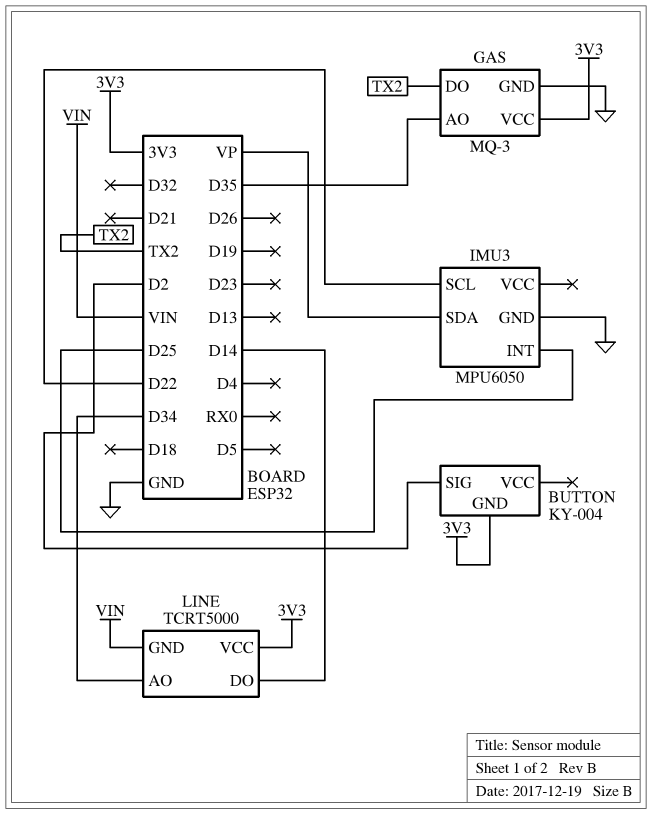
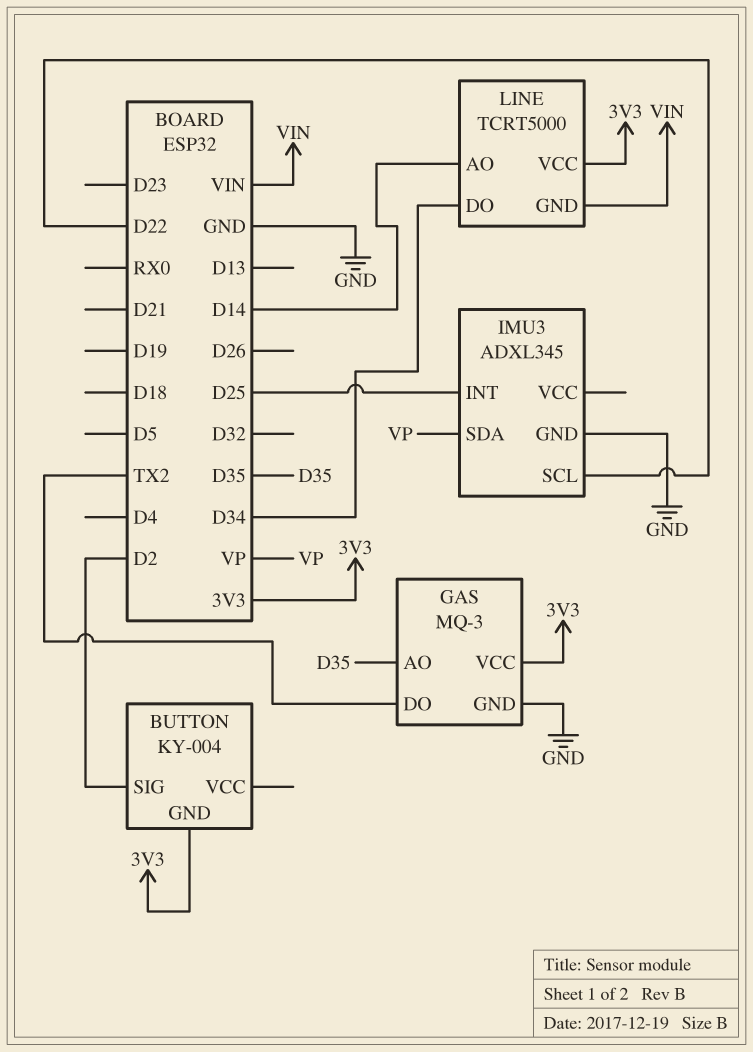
IMU3: MPU6050 -> ADXL345
LINE pin AO: D34 -> D14
LINE pin DO: D14 -> D34

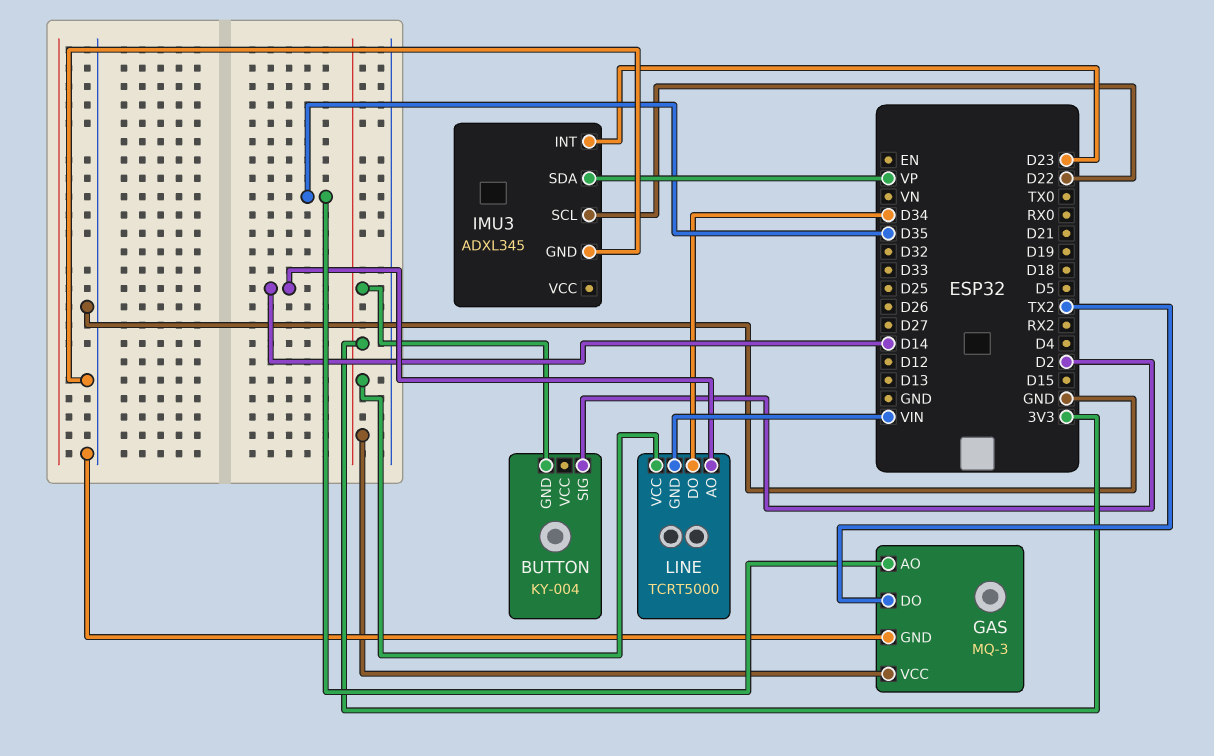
IMU3 pin INT: D25 -> D23

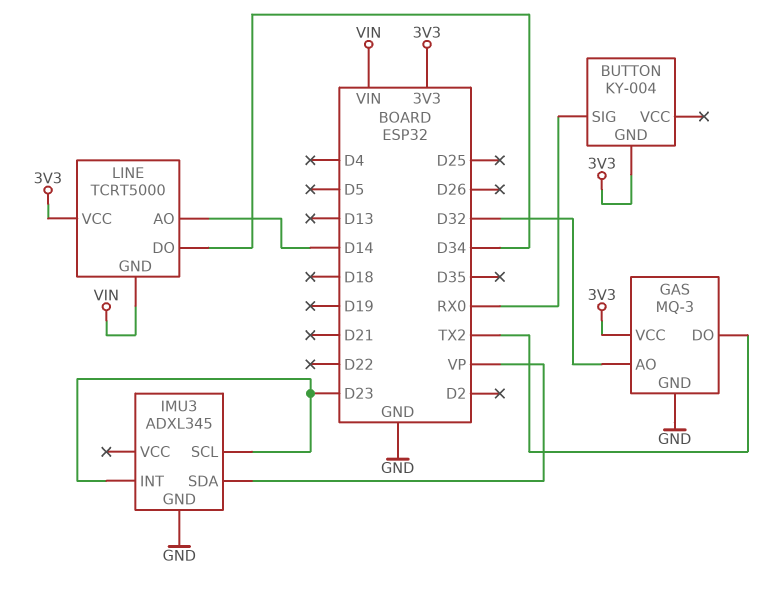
BUTTON pin SIG: D2 -> RX0
GAS pin AO: D35 -> D32
IMU3 pin SCL: D22 -> D23

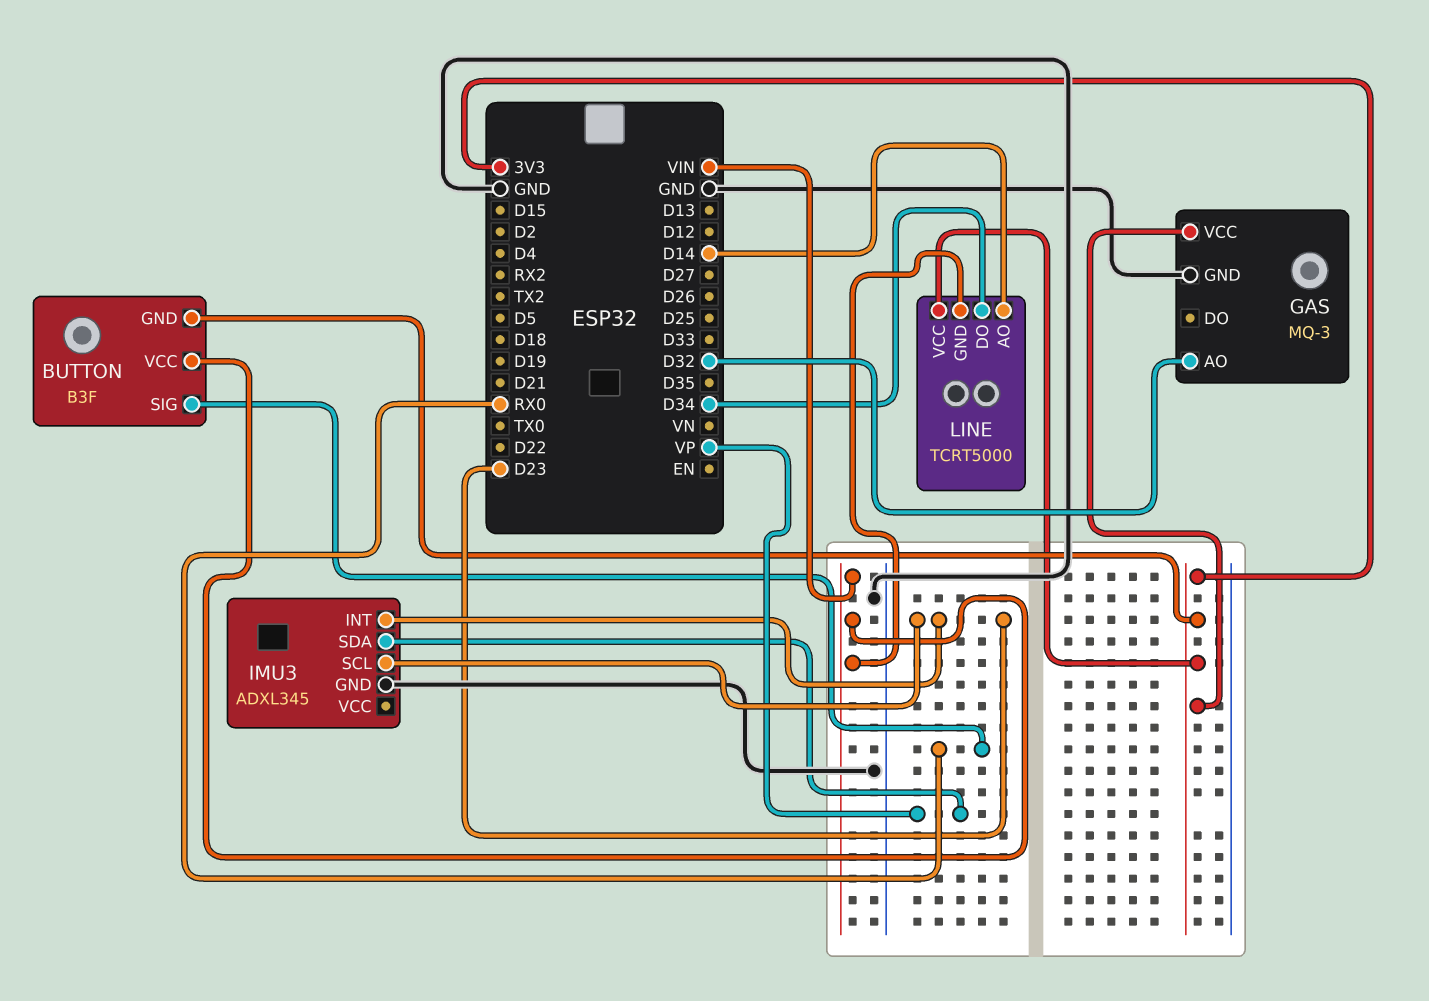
BUTTON: KY-004 -> B3F
BUTTON pin VCC: none -> VIN
GAS pin DO: TX2 -> none

